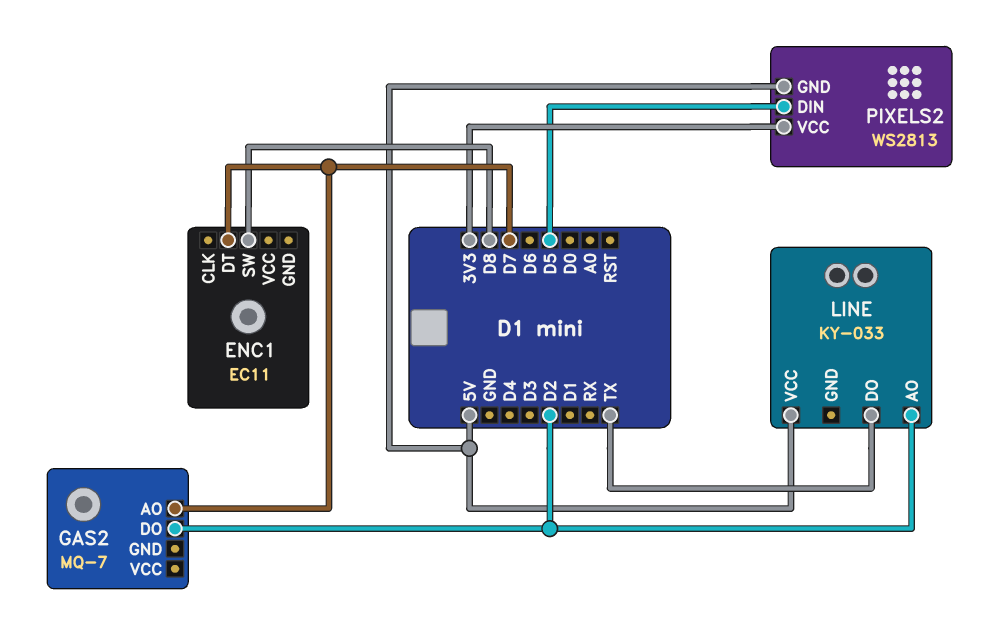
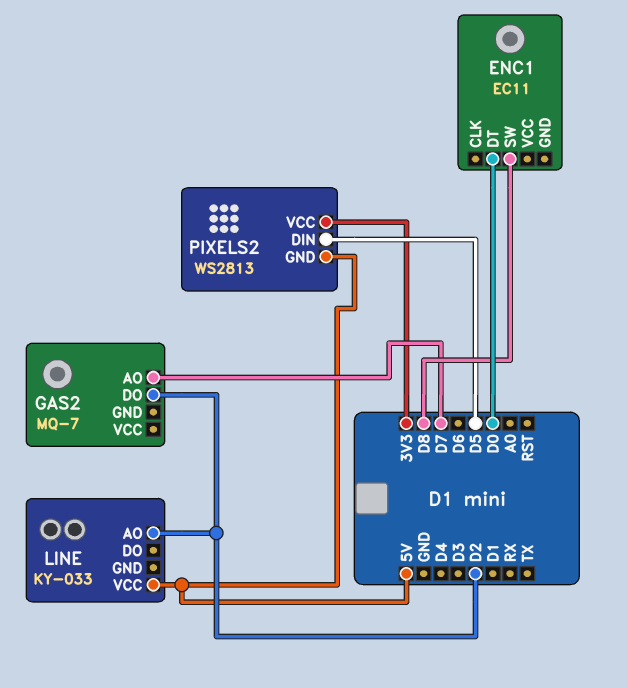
ENC1 pin DT: D7 -> D0
LINE pin DO: TX -> none

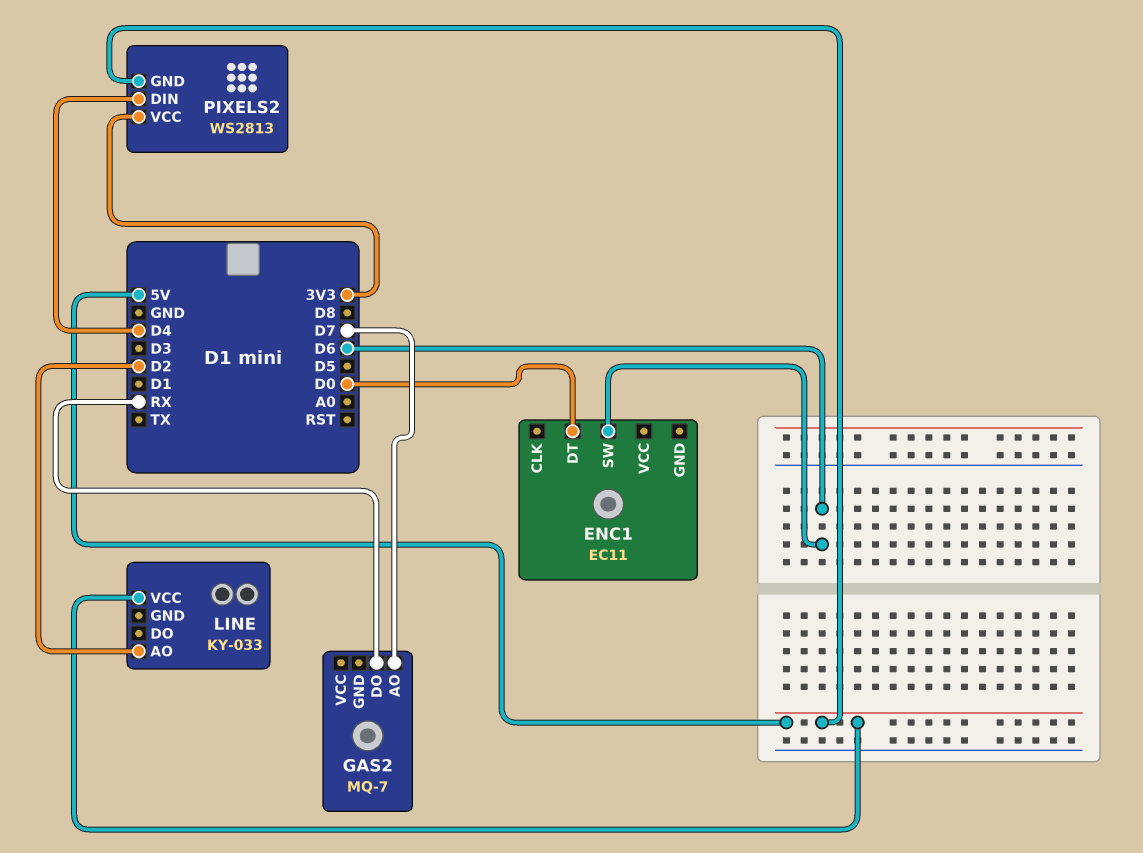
ENC1 pin SW: D8 -> D6
GAS2 pin DO: D2 -> RX
PIXELS2 pin DIN: D5 -> D4

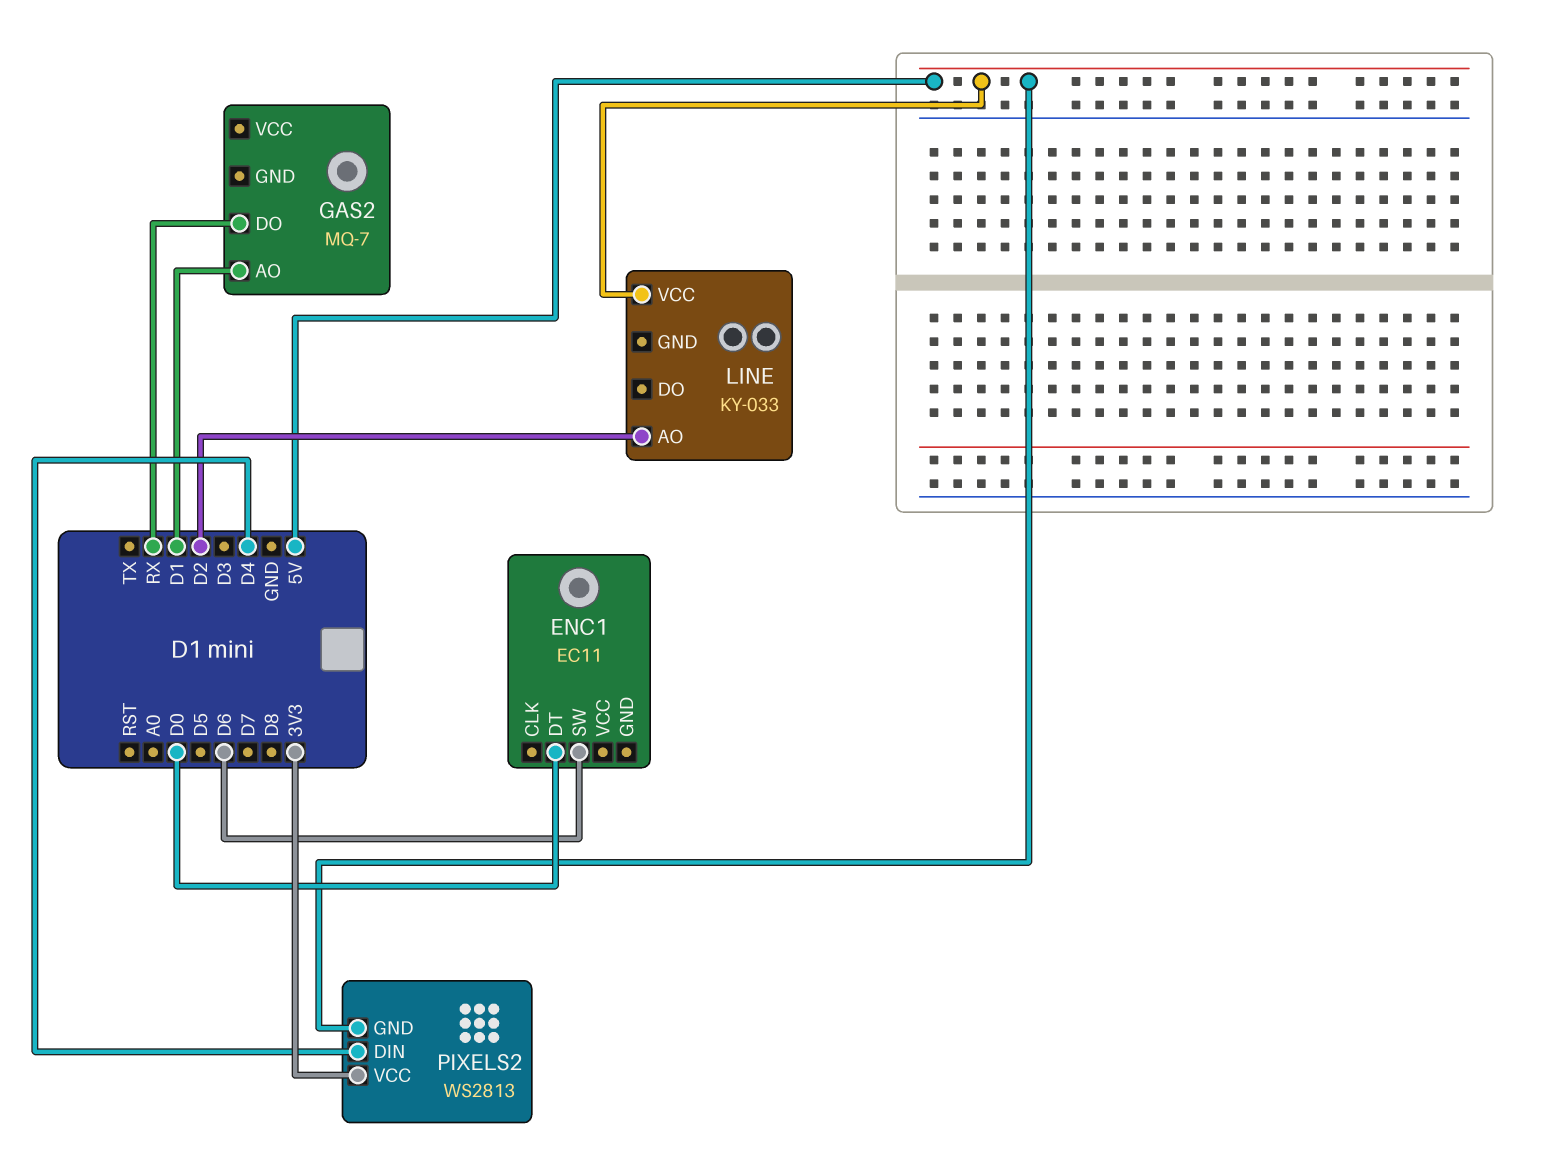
GAS2 pin AO: D7 -> D1

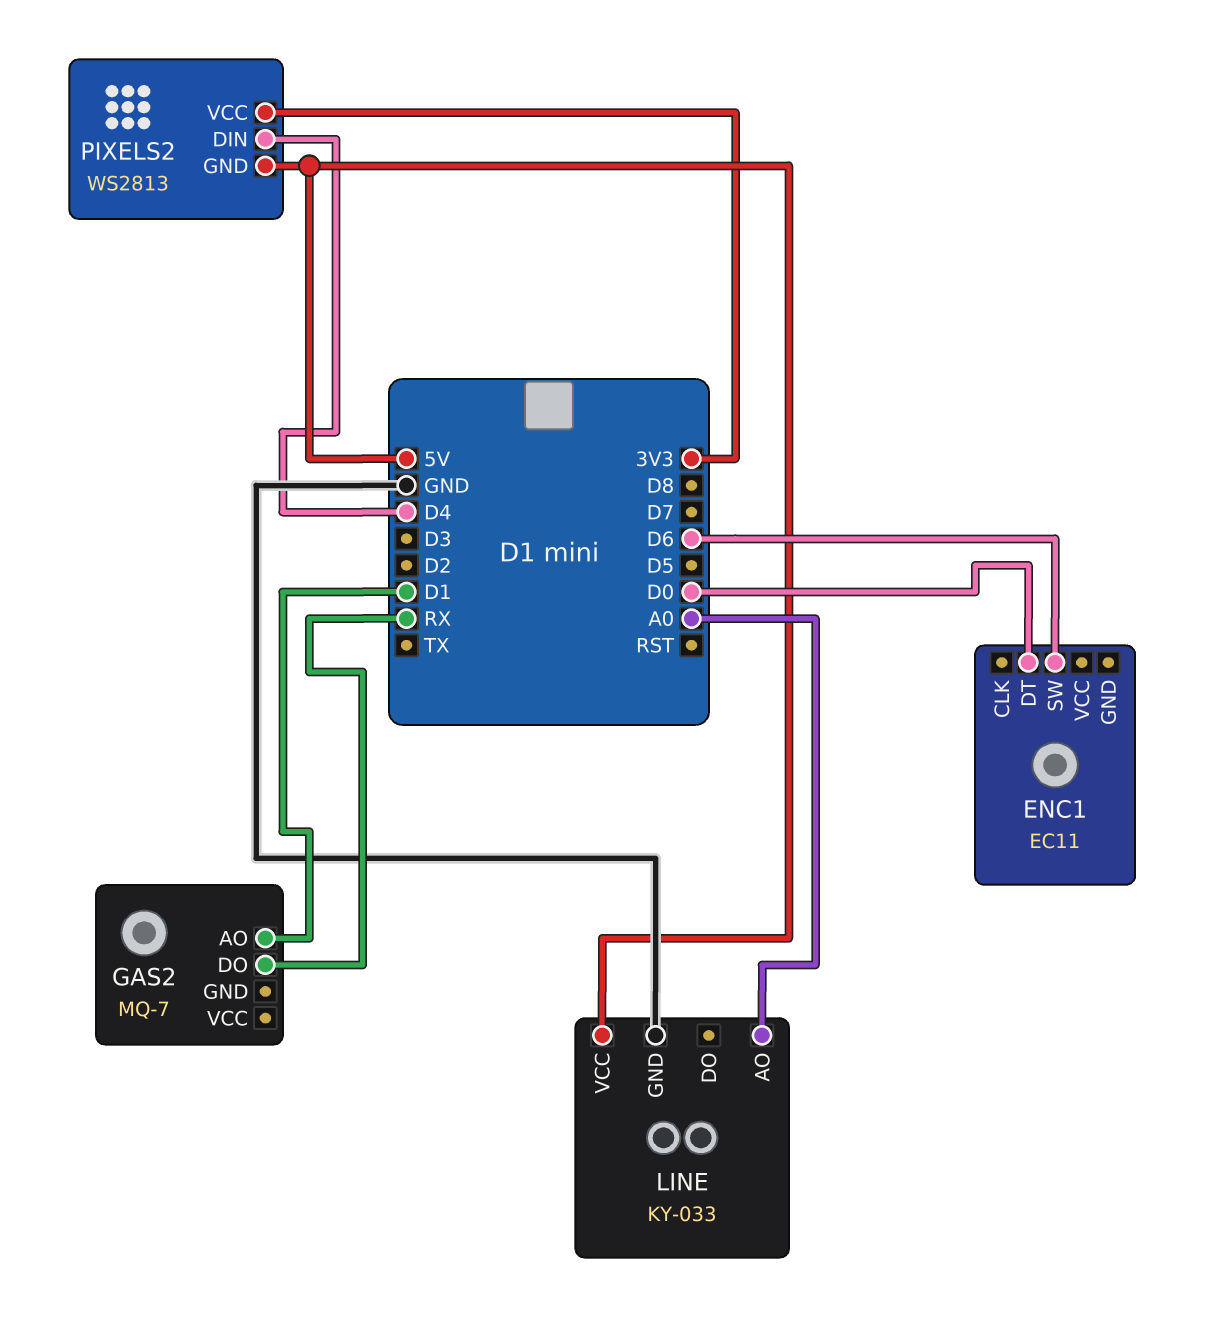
LINE pin AO: D2 -> A0
LINE pin GND: none -> GND

